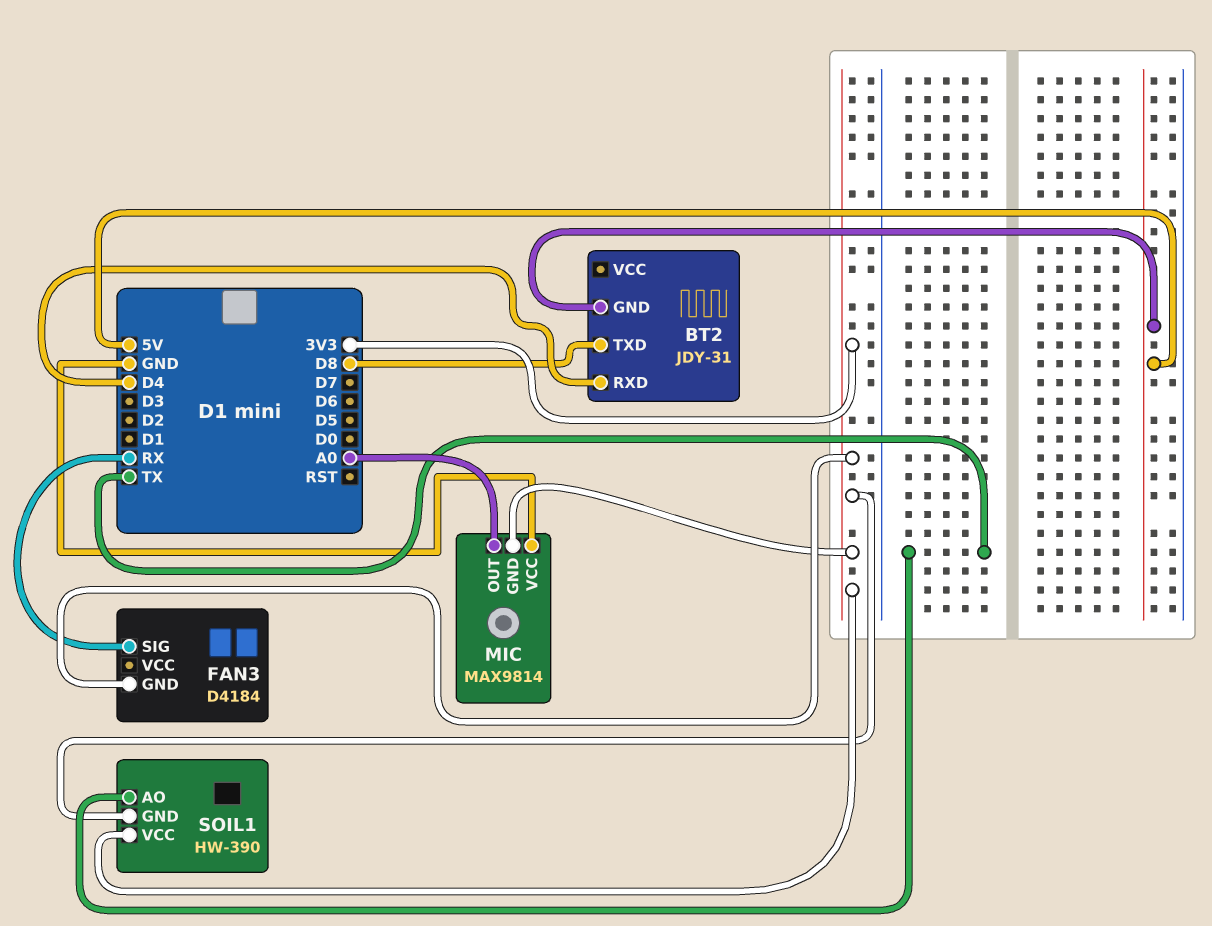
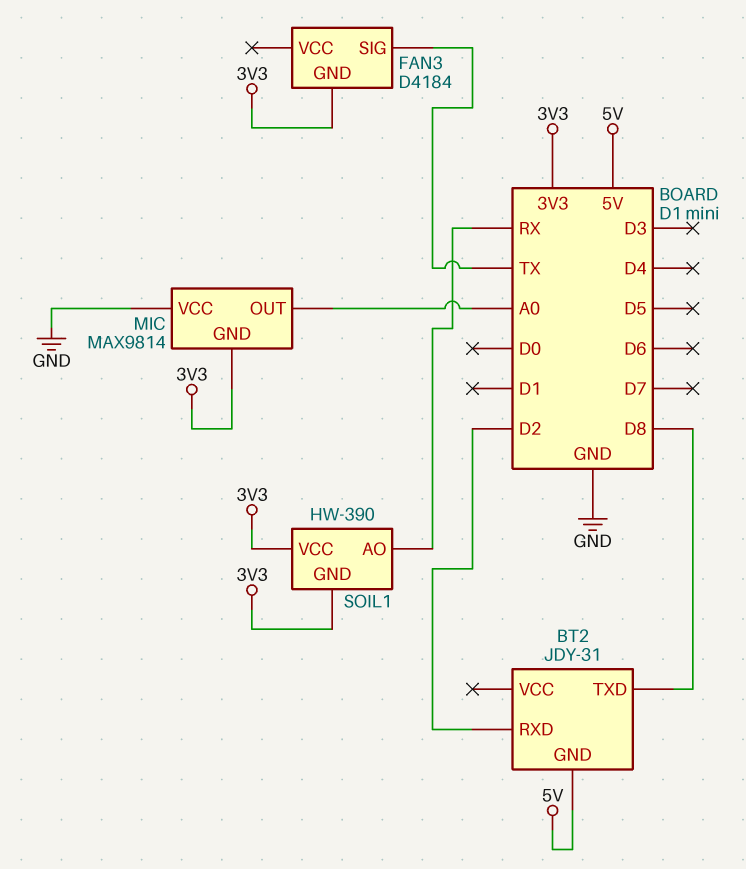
BT2 pin RXD: D4 -> D2
FAN3 pin SIG: RX -> TX
SOIL1 pin AO: TX -> RX

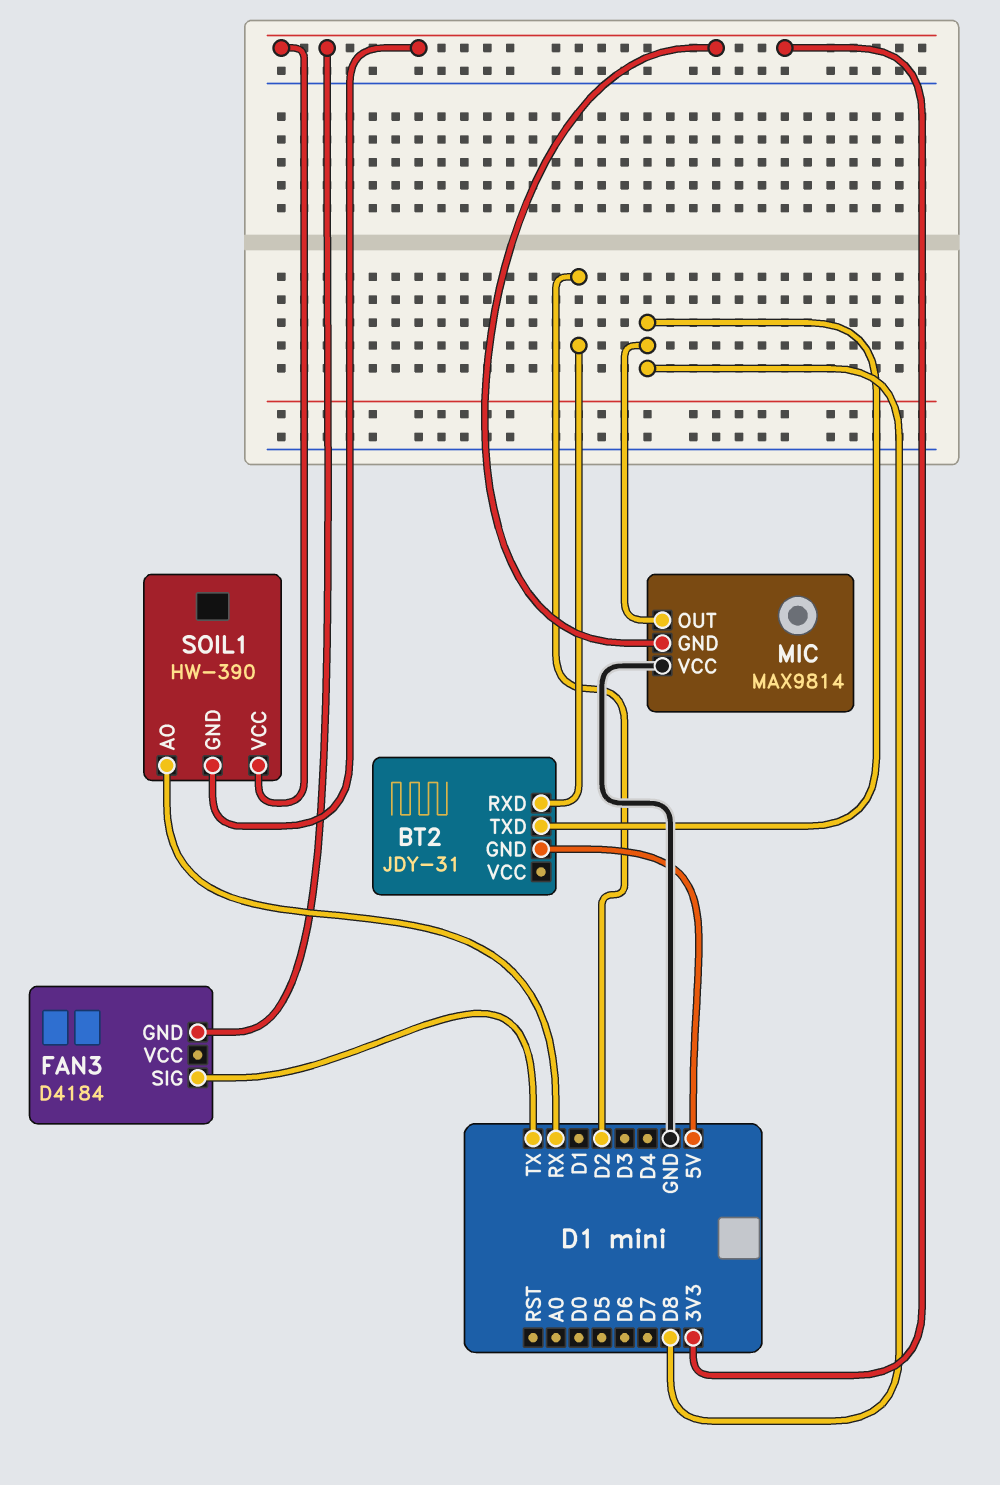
MIC pin OUT: A0 -> D8

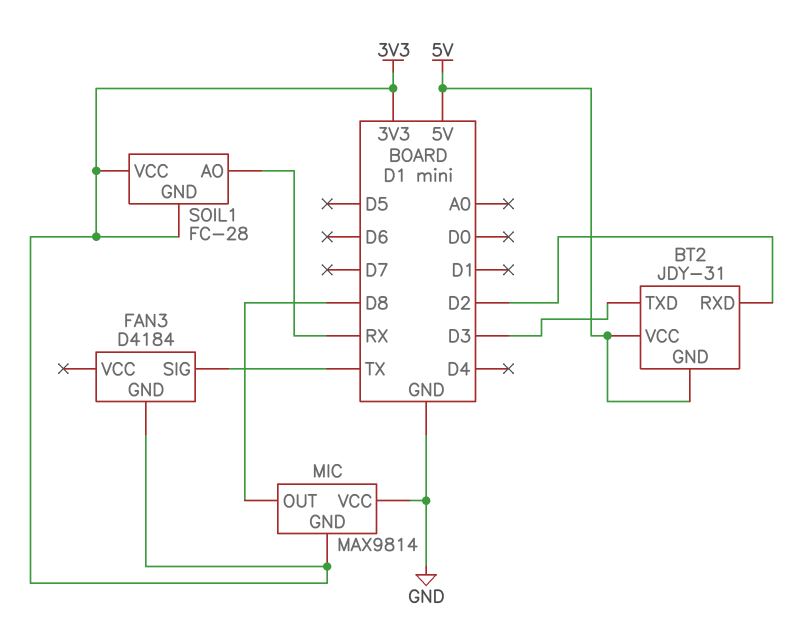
BT2 pin TXD: D8 -> D3
BT2 pin VCC: none -> 5V
SOIL1: HW-390 -> FC-28

